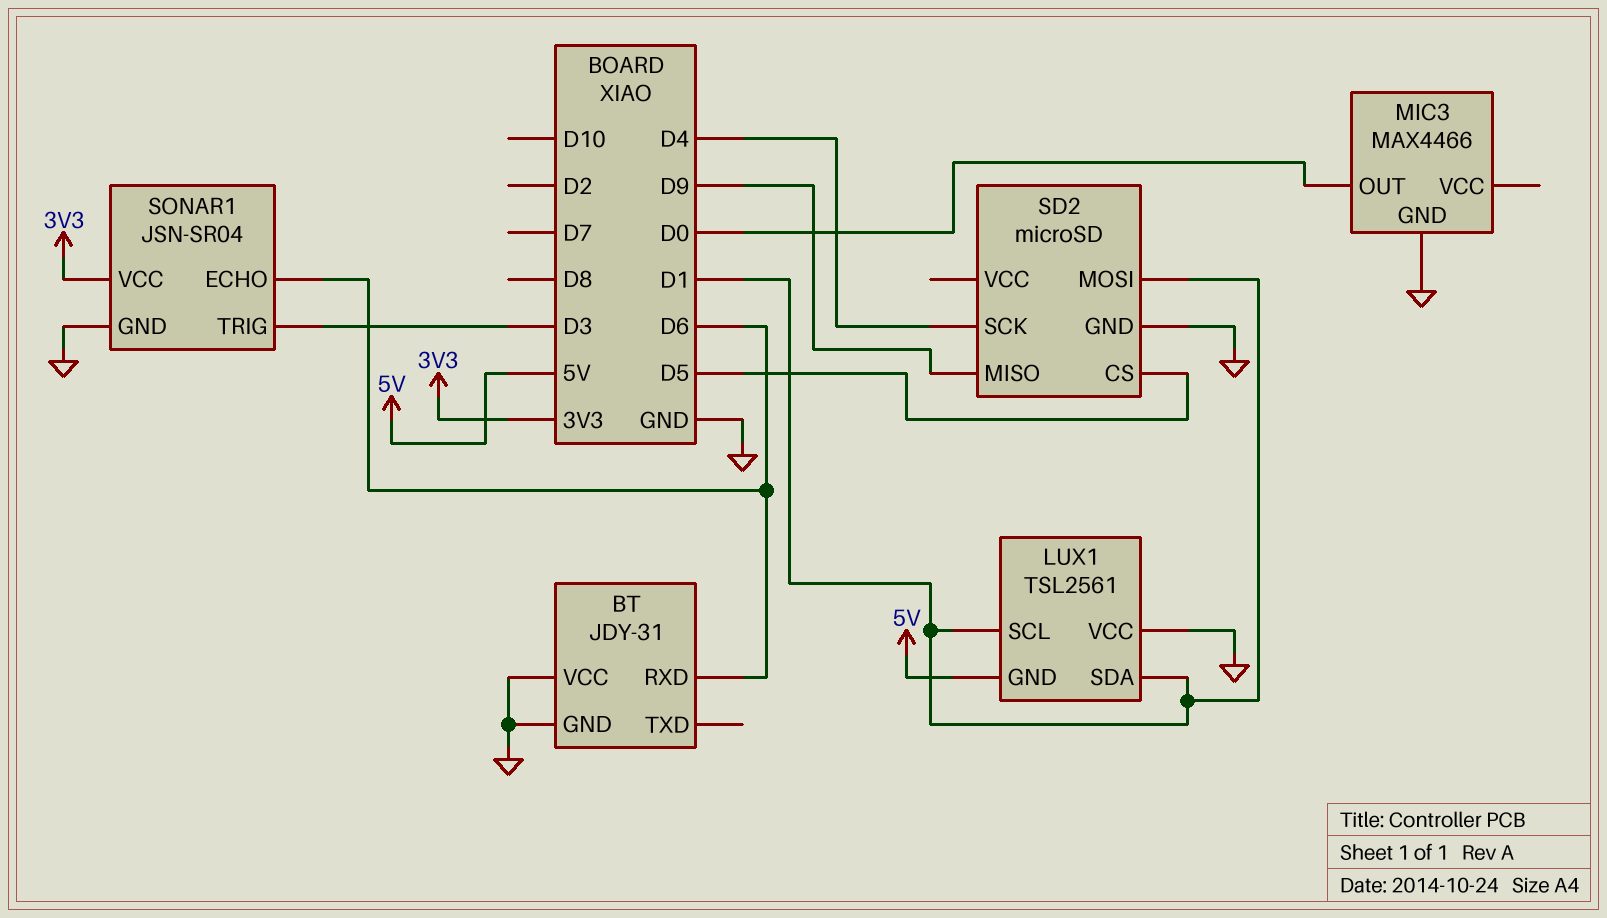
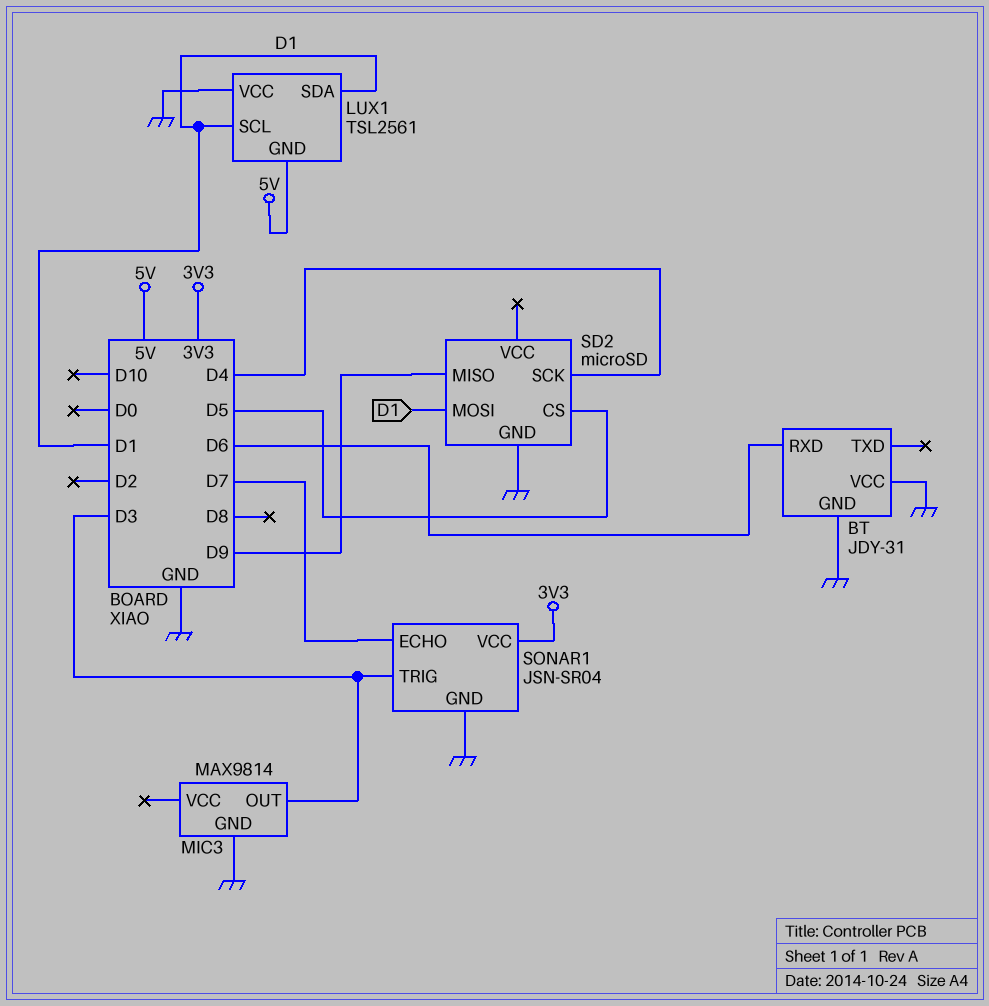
MIC3: MAX4466 -> MAX9814
MIC3 pin OUT: D0 -> D3
SONAR1 pin ECHO: D6 -> D7

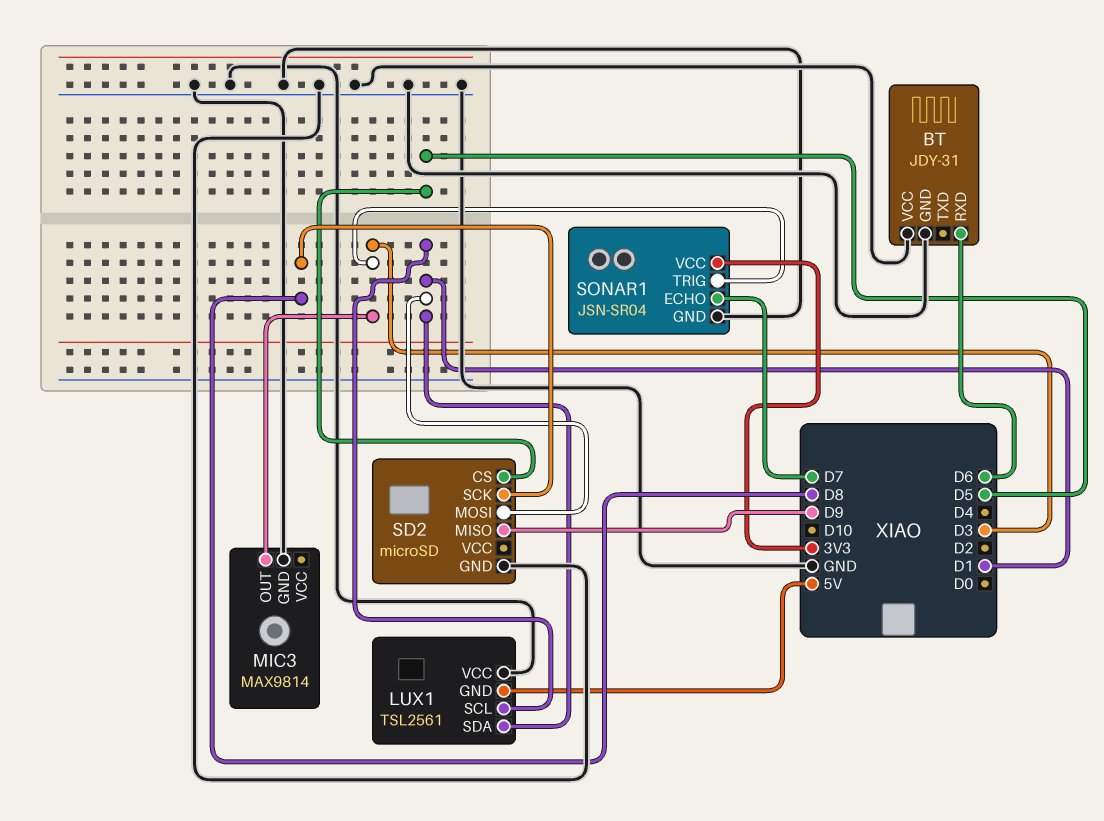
SD2 pin SCK: D4 -> D8

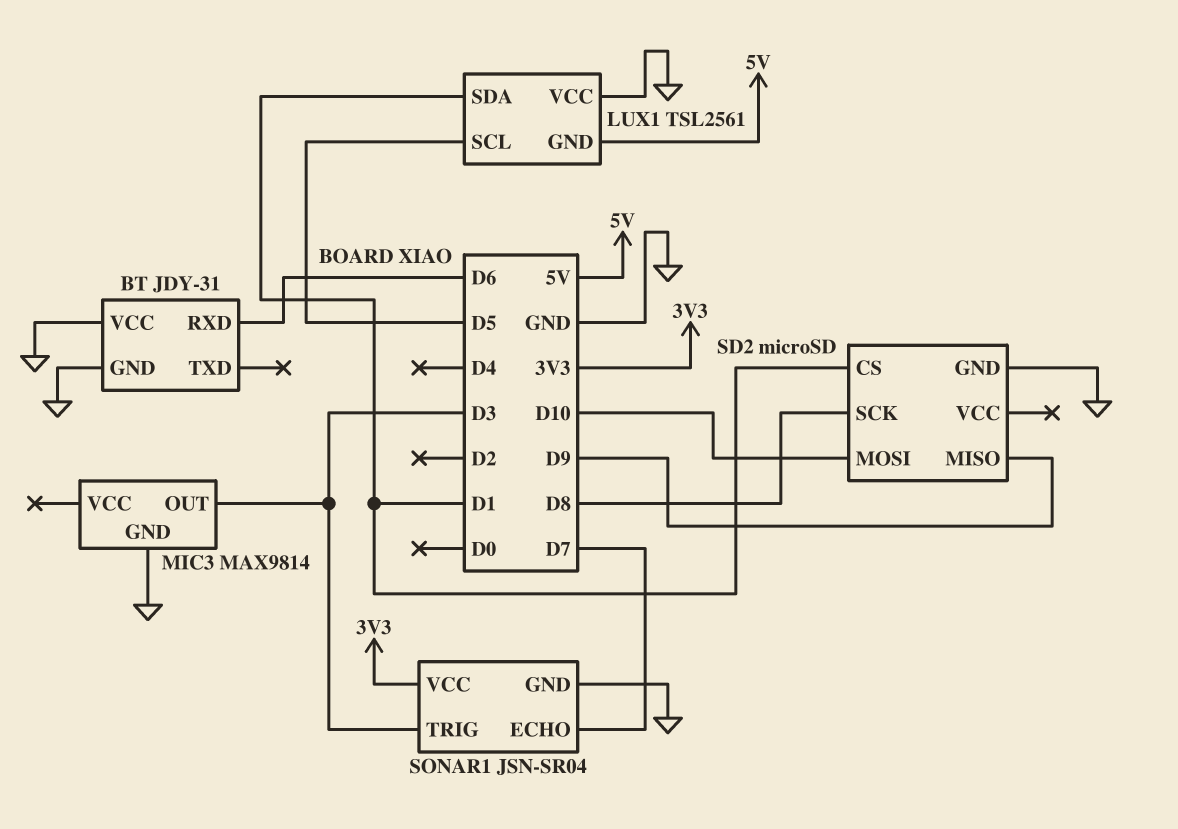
LUX1 pin SCL: D1 -> D5
SD2 pin CS: D5 -> D1
SD2 pin MOSI: D1 -> D10

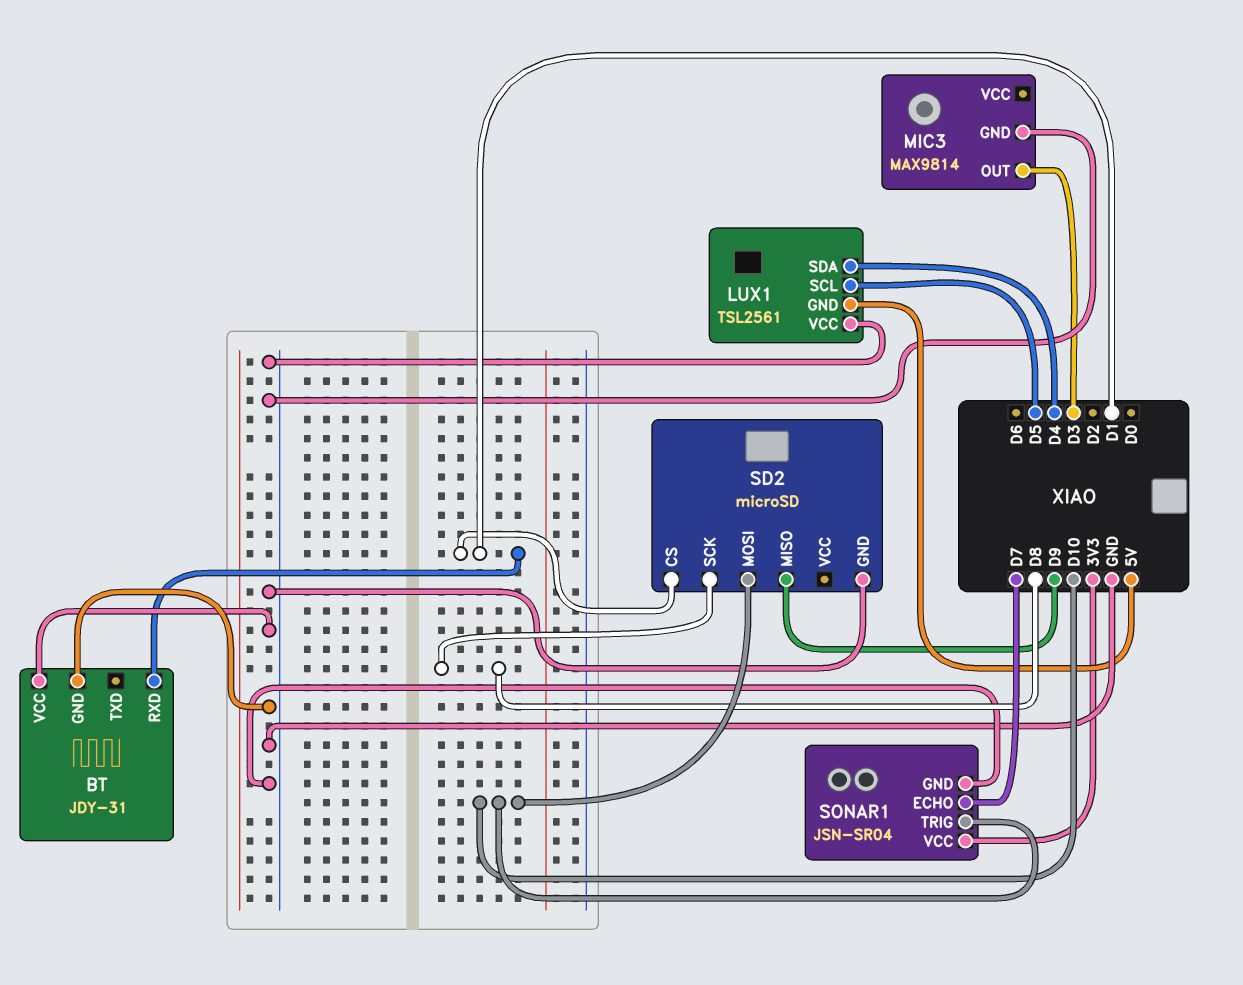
BT pin RXD: D6 -> D1
LUX1 pin SDA: D1 -> D4
SONAR1 pin TRIG: D3 -> D10

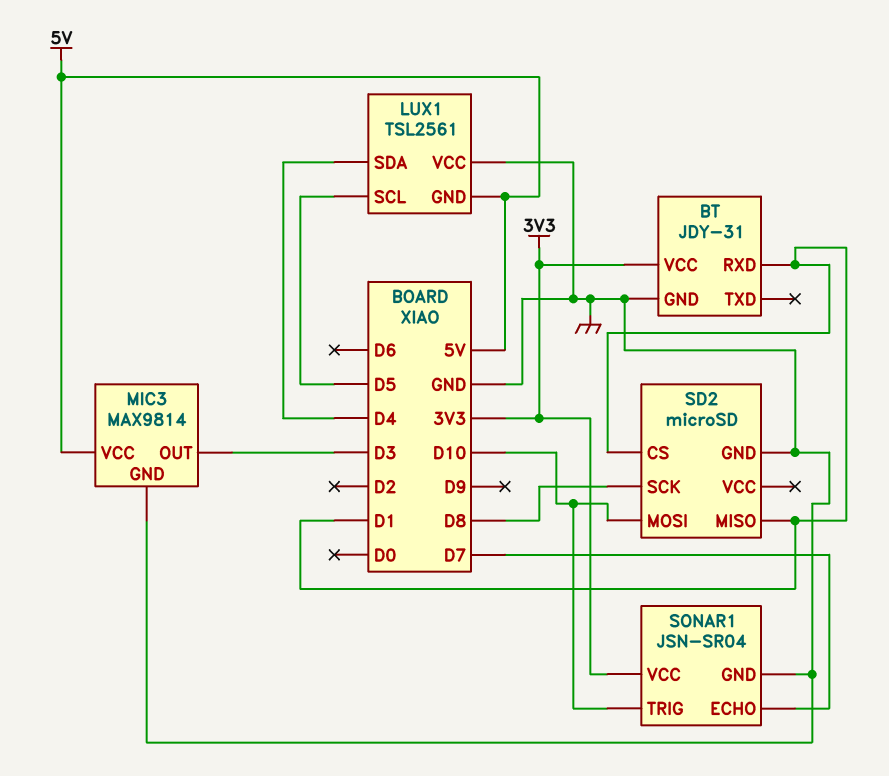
BT pin VCC: GND -> 3V3
MIC3 pin VCC: none -> 5V
SD2 pin MISO: D9 -> D1

